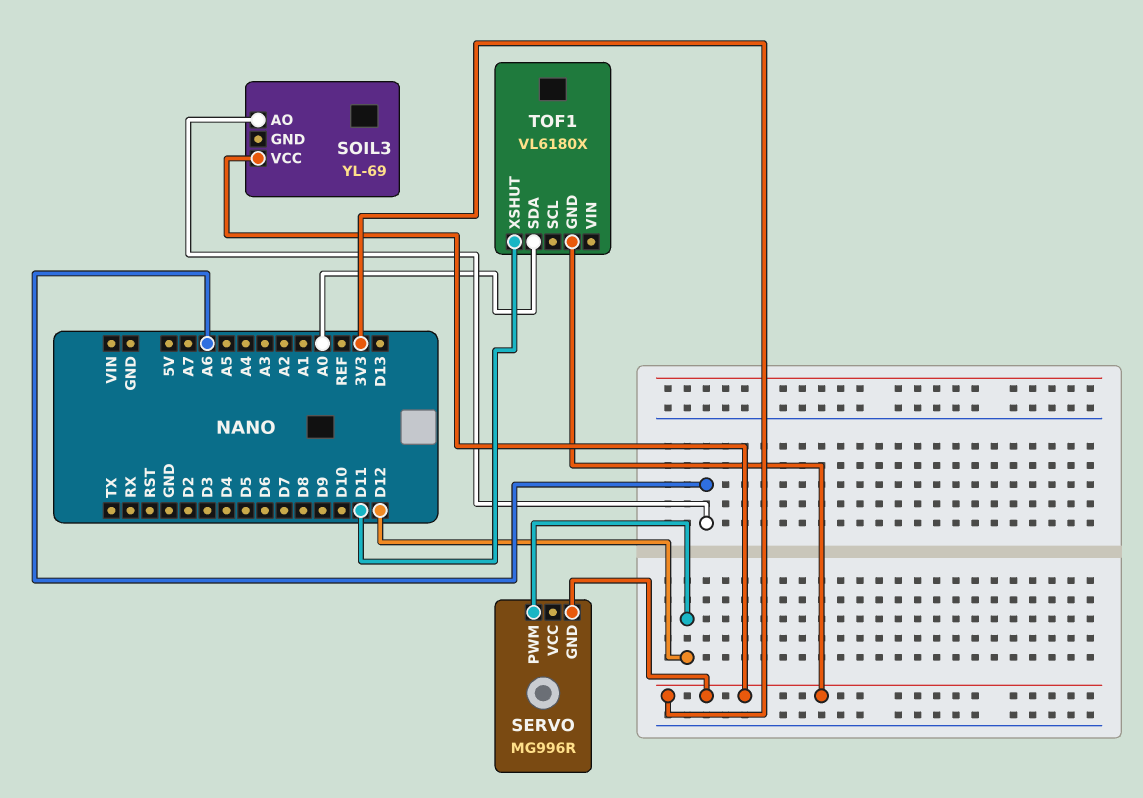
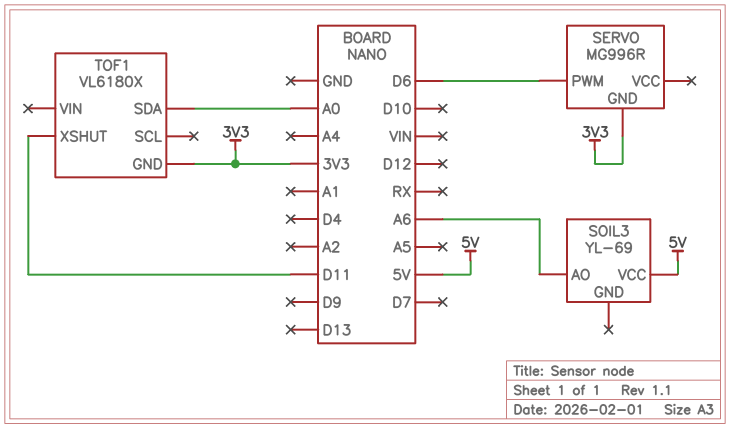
SERVO pin PWM: D12 -> D6
SOIL3 pin VCC: 3V3 -> 5V

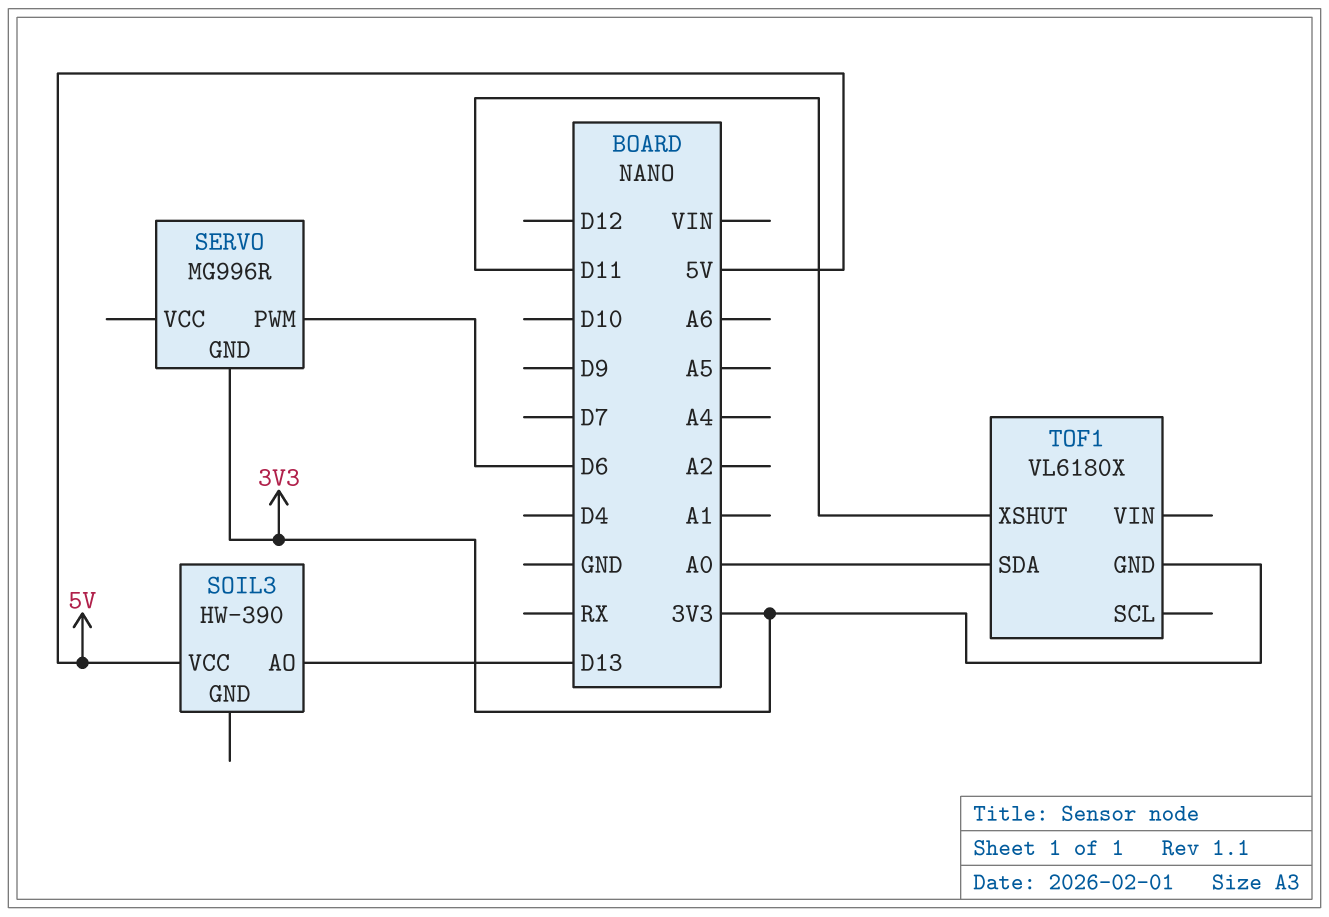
SOIL3: YL-69 -> HW-390
SOIL3 pin AO: A6 -> D13

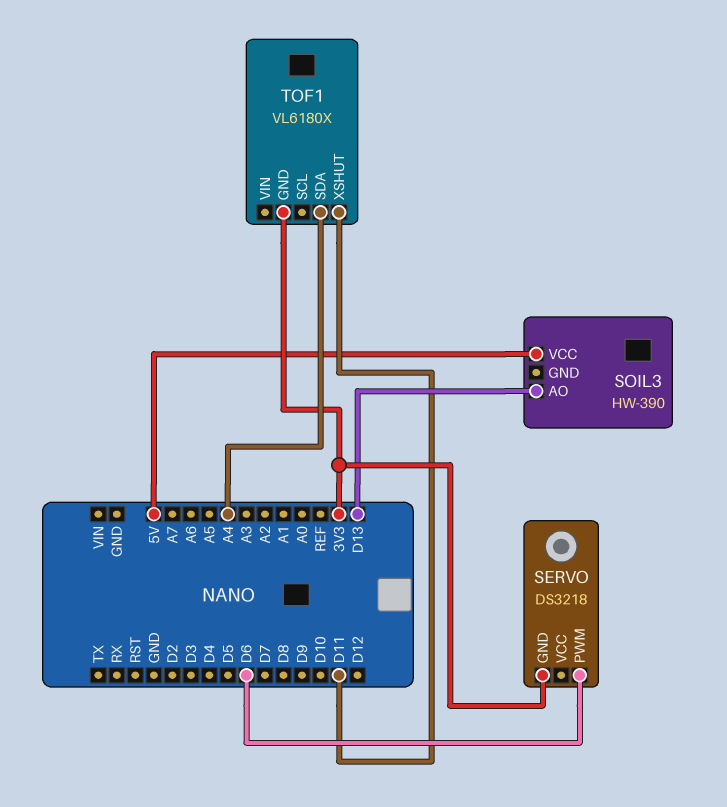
SERVO: MG996R -> DS3218
TOF1 pin SDA: A0 -> A4

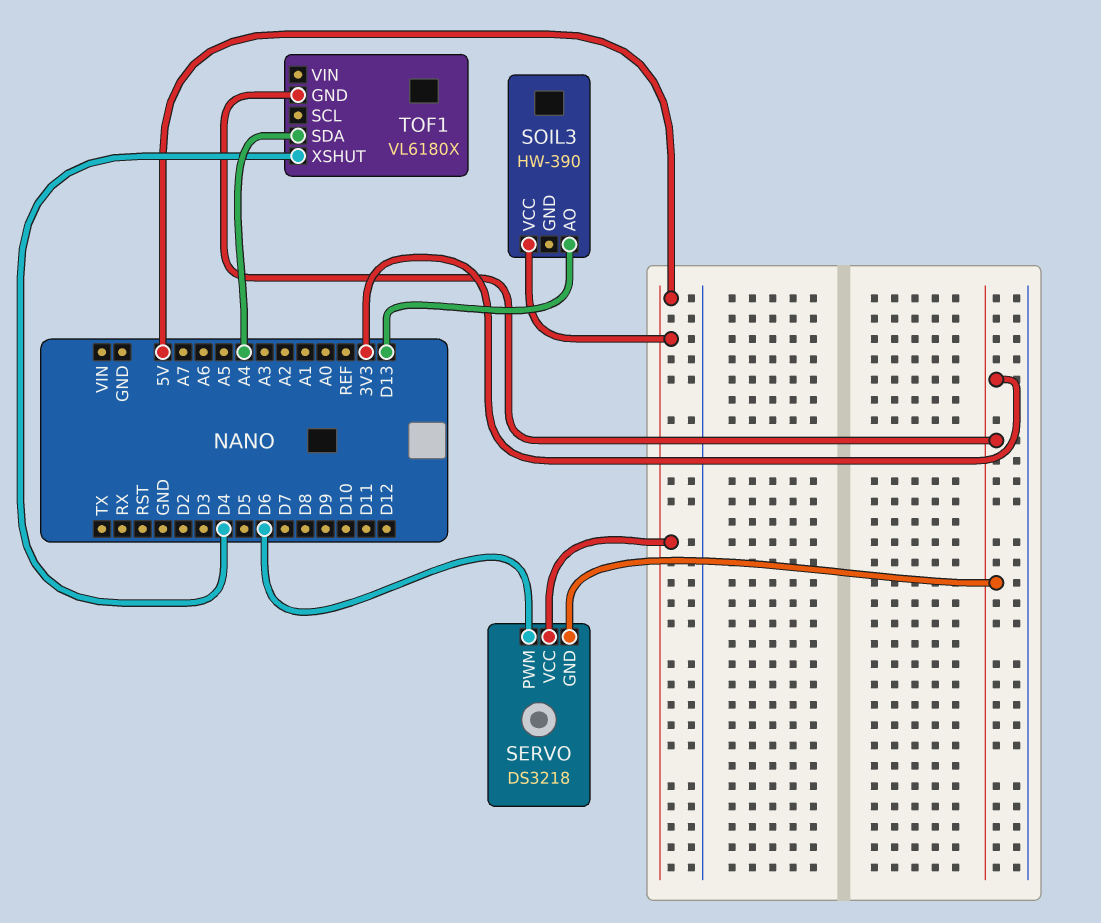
SERVO pin VCC: none -> 5V
TOF1 pin XSHUT: D11 -> D4

